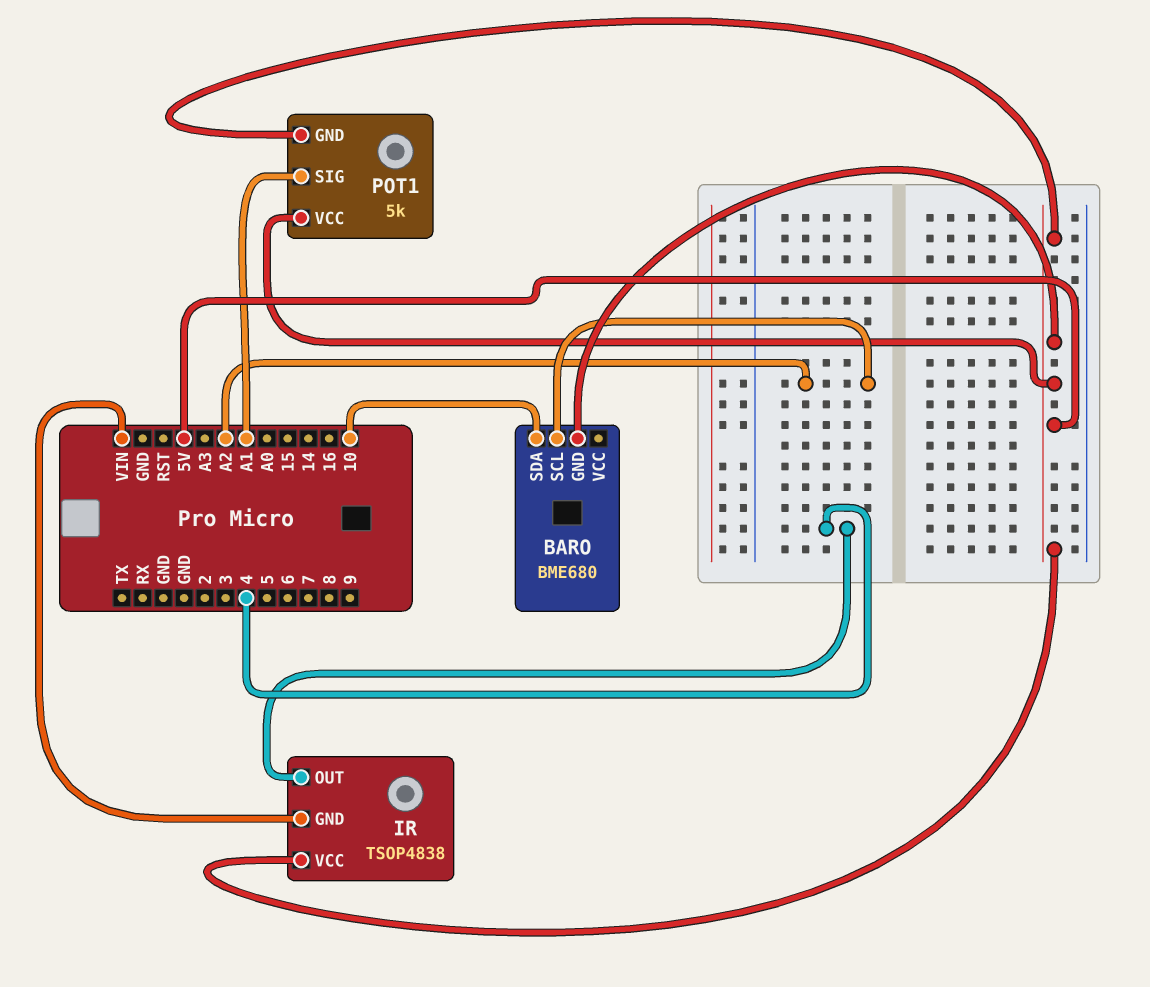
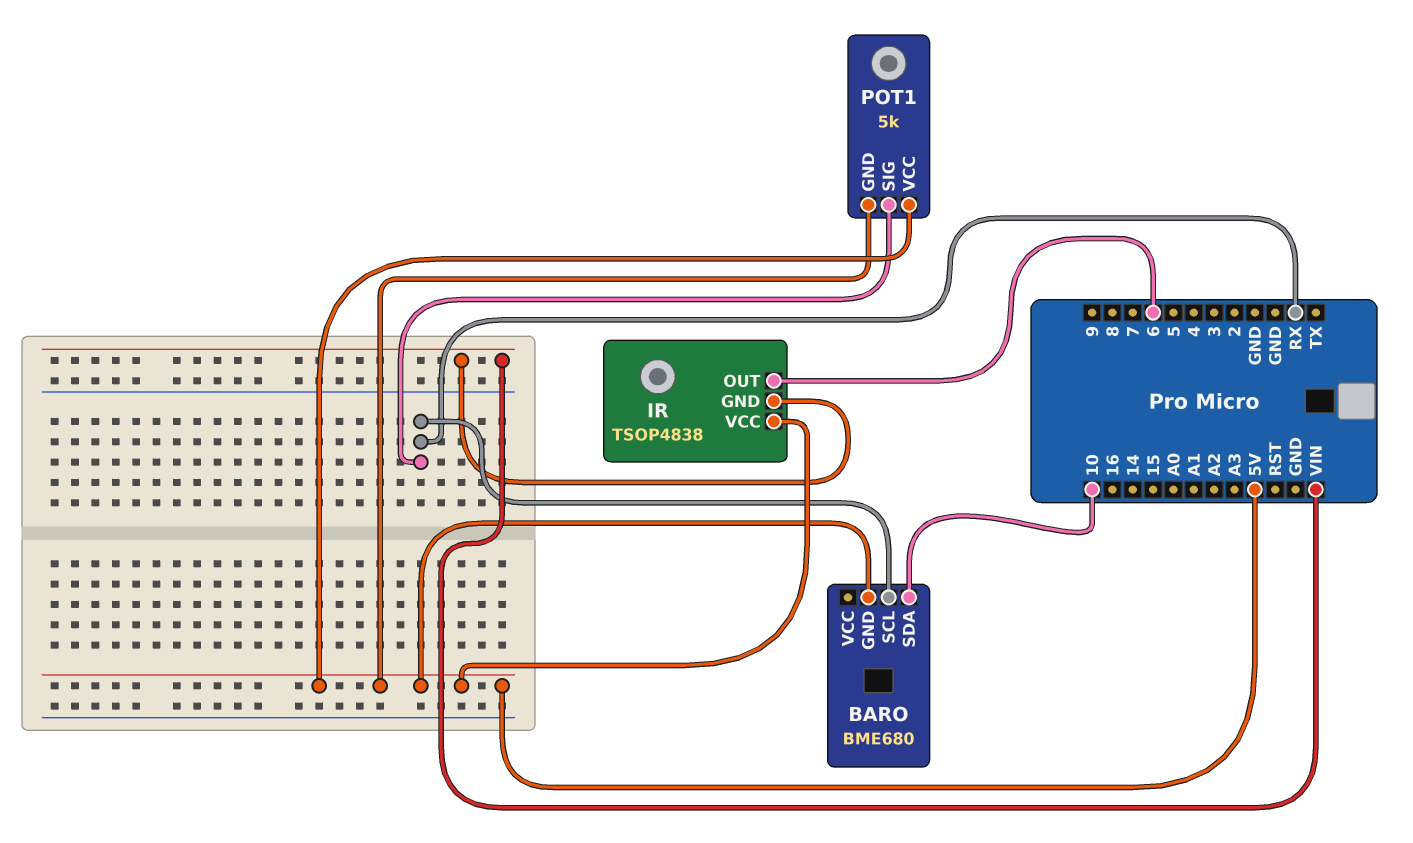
BARO pin SCL: A2 -> RX
IR pin OUT: 4 -> 6
POT1 pin SIG: A1 -> RX

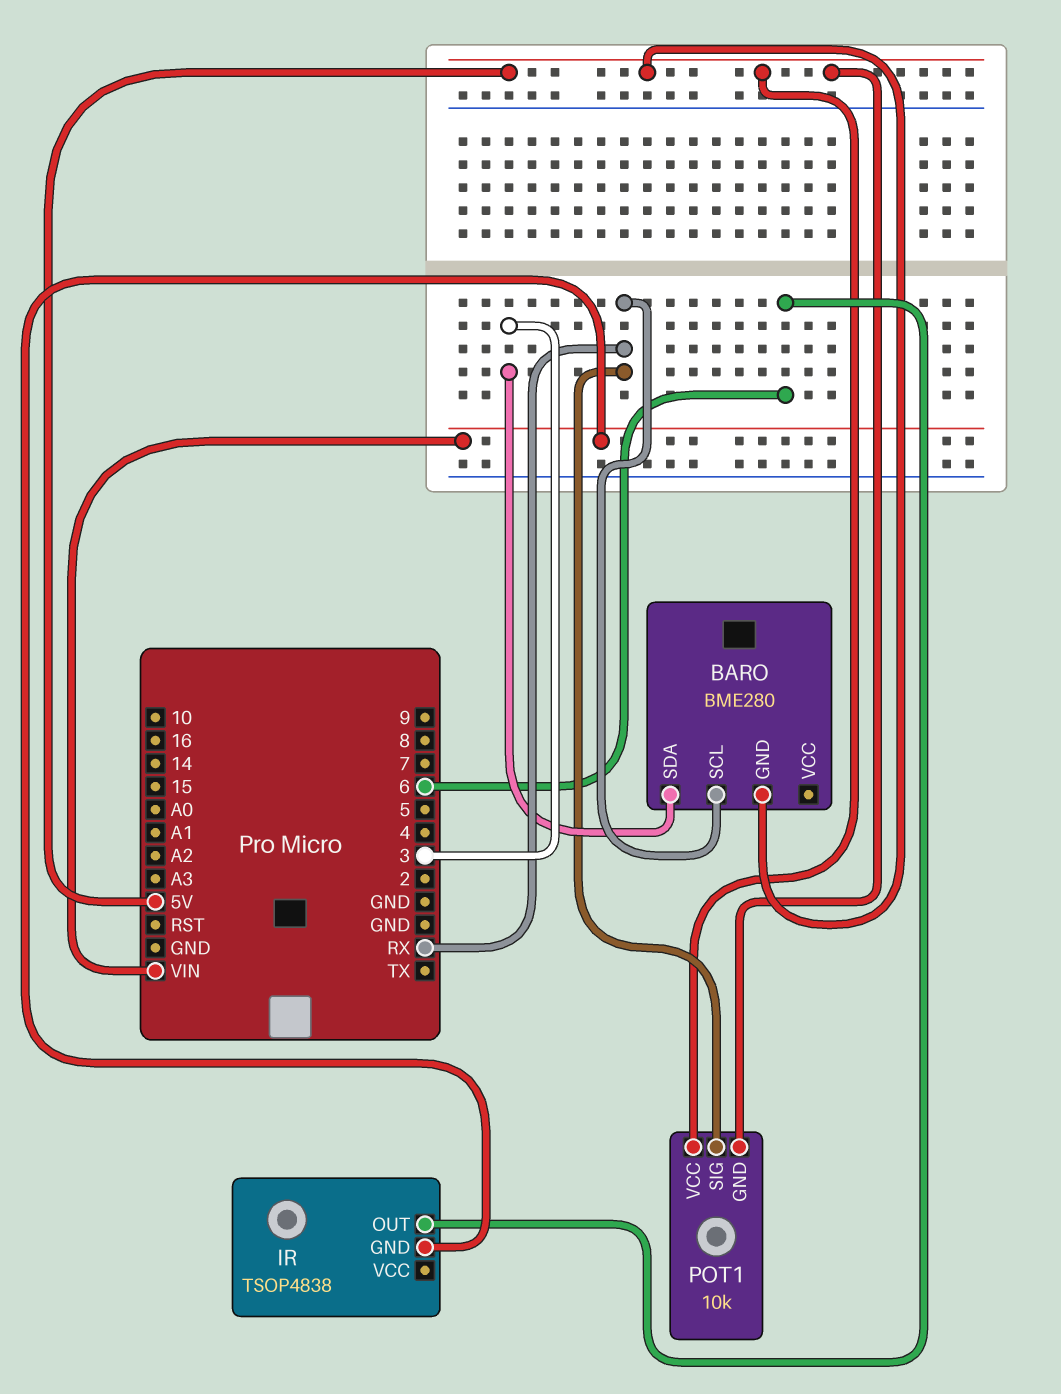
BARO: BME680 -> BME280
BARO pin SDA: 10 -> 3
IR pin VCC: 5V -> none
POT1: 5k -> 10k

